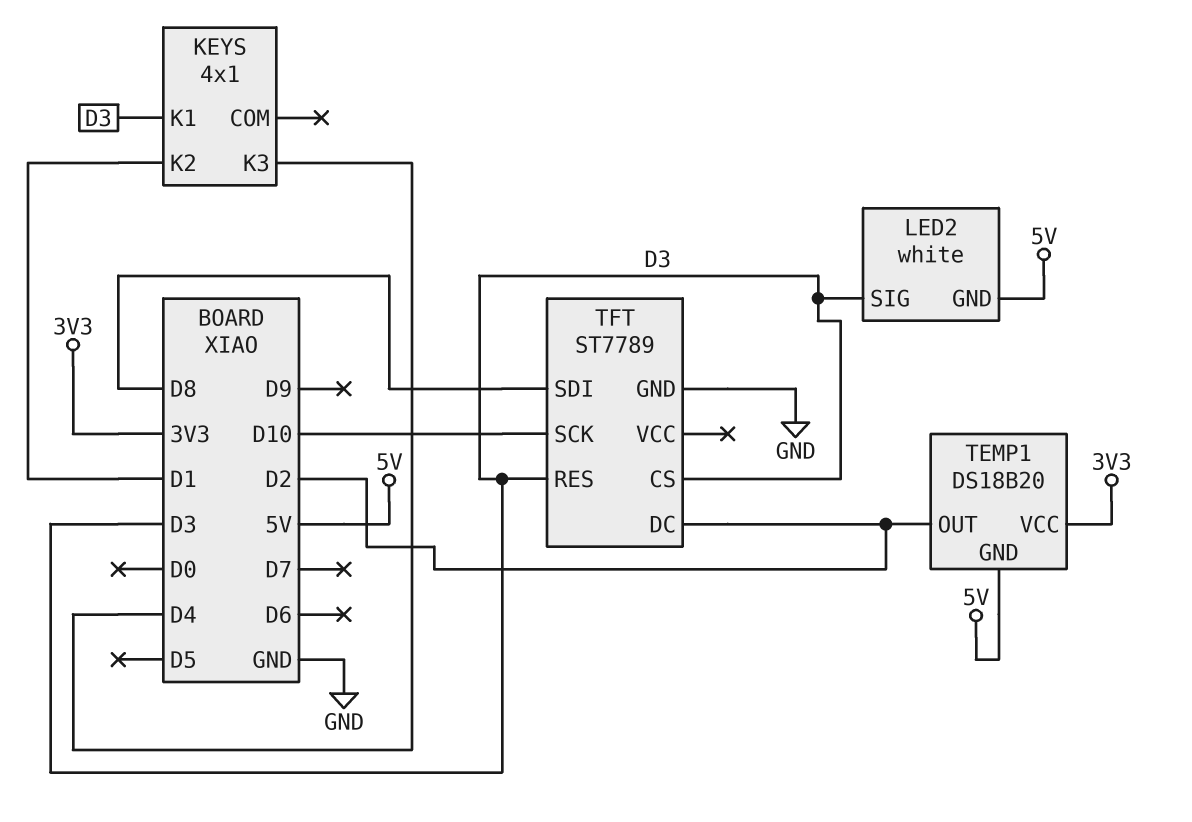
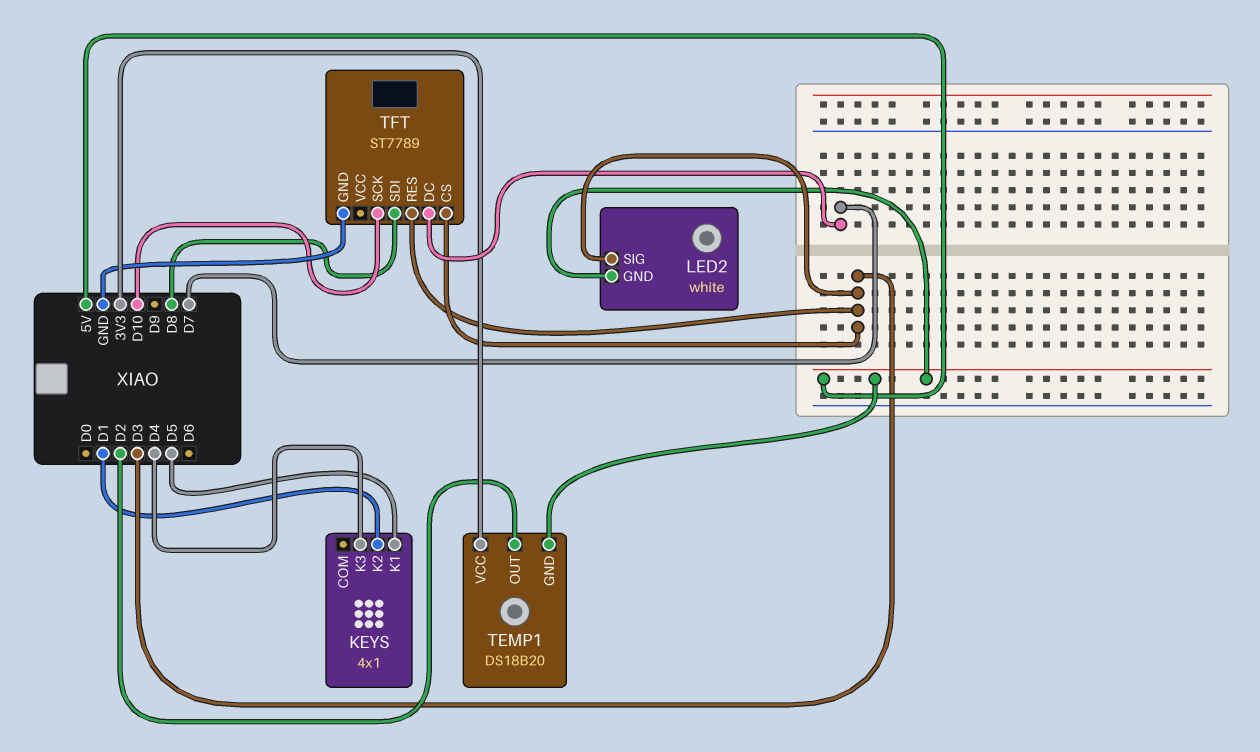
KEYS pin K1: D3 -> D5
TFT pin DC: D2 -> D7

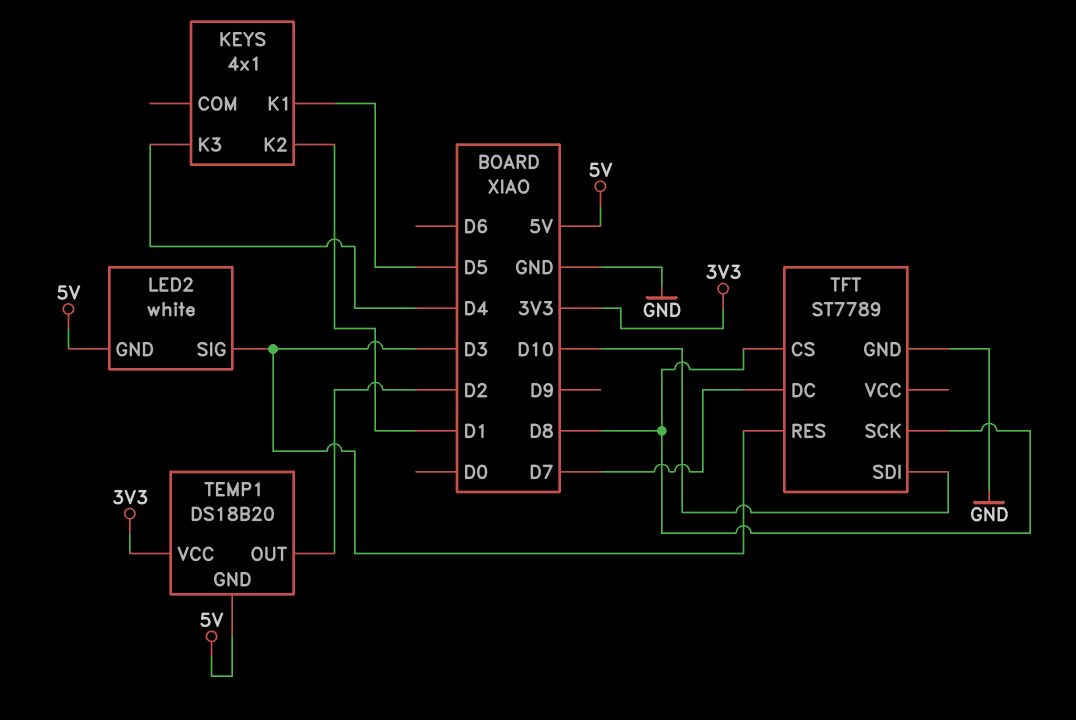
TFT pin CS: D3 -> D8
TFT pin SCK: D10 -> D8
TFT pin SDI: D8 -> D10

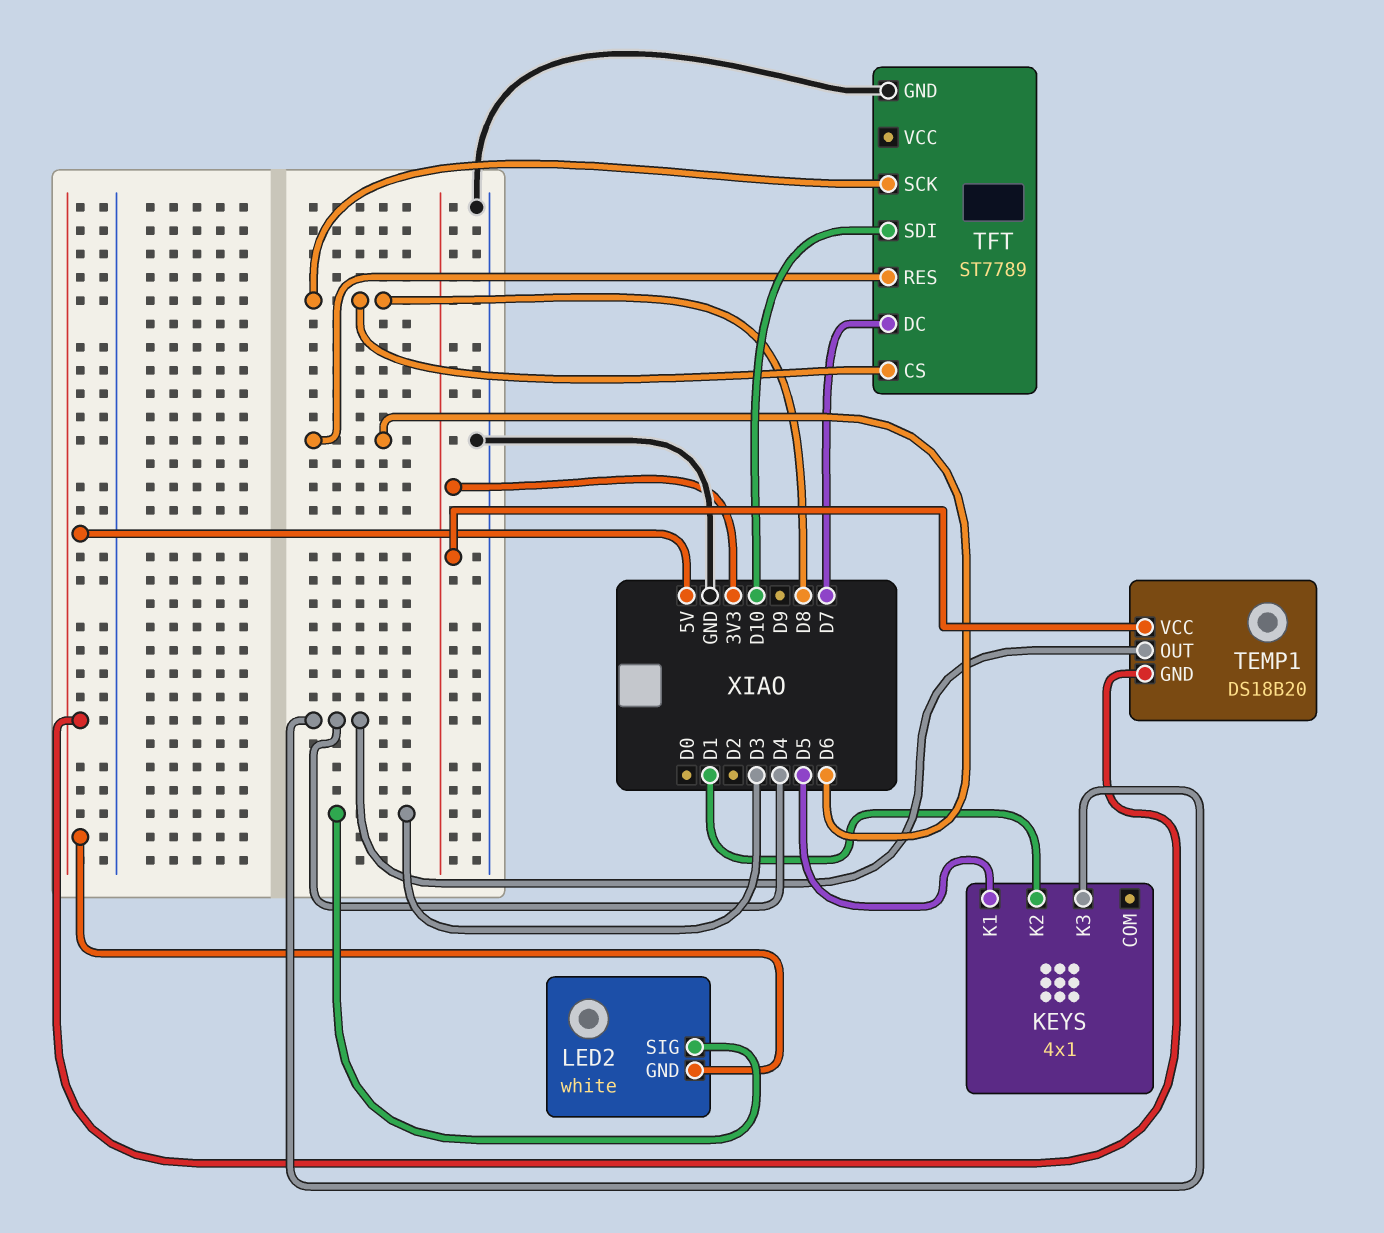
TEMP1 pin OUT: D2 -> D4
TFT pin RES: D3 -> D6

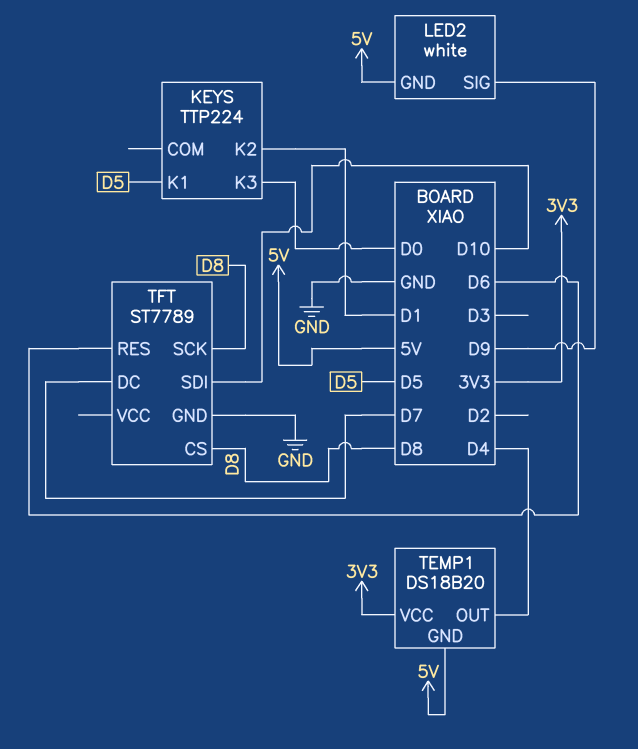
KEYS: 4x1 -> TTP224
KEYS pin K3: D4 -> D0
LED2 pin SIG: D3 -> D9

